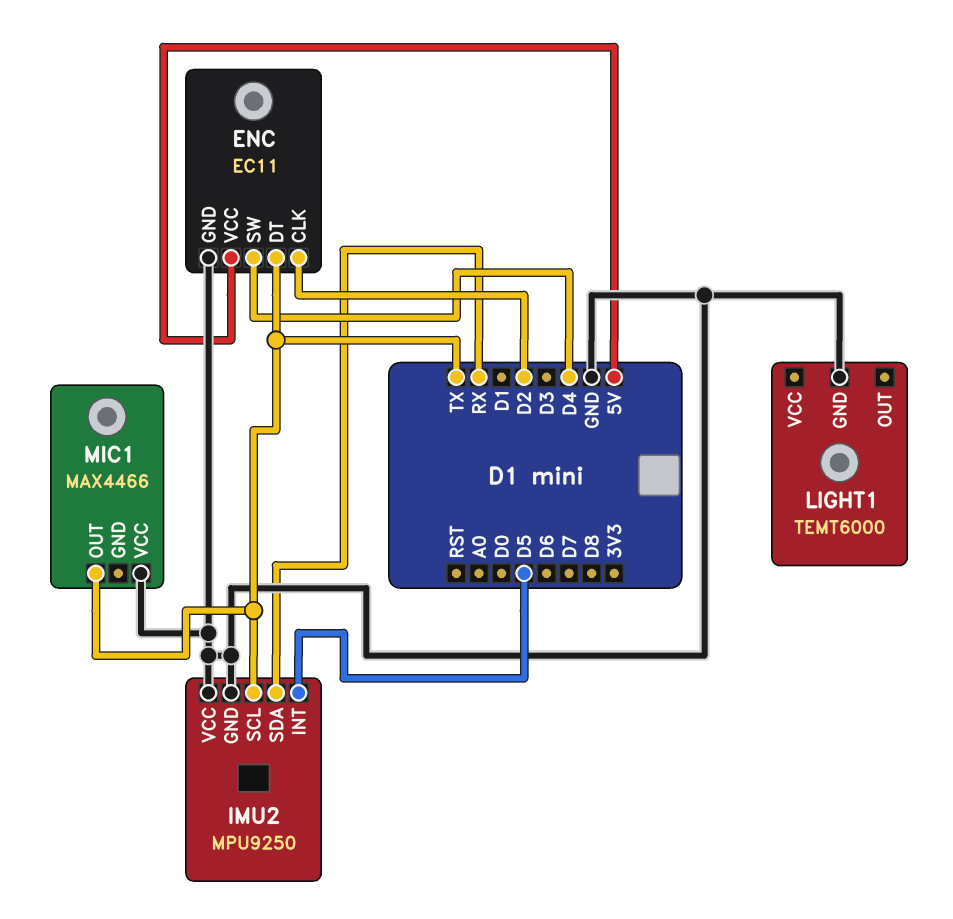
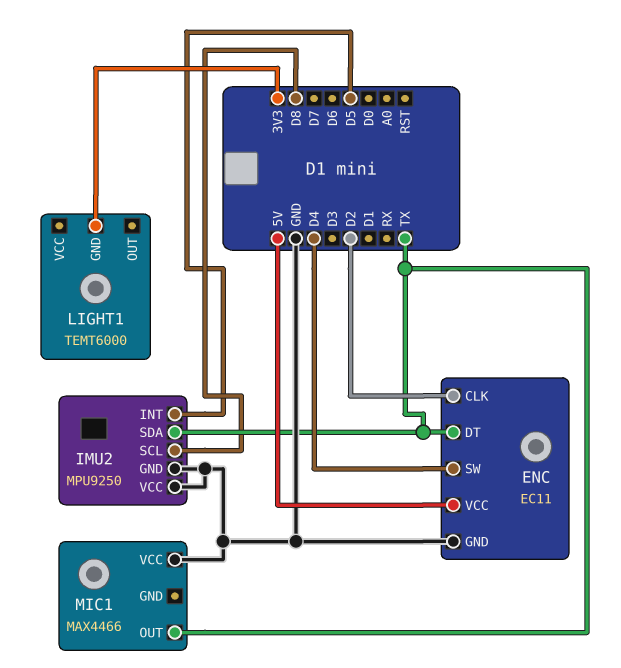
IMU2 pin SCL: TX -> D8
IMU2 pin SDA: RX -> TX
LIGHT1 pin GND: GND -> 3V3

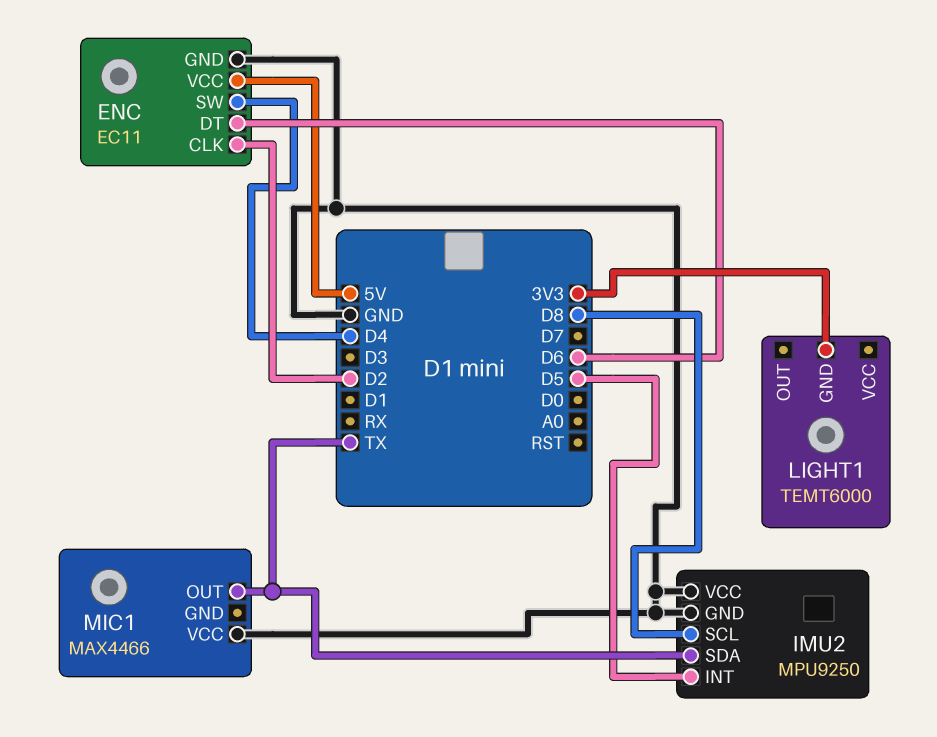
ENC pin DT: TX -> D6

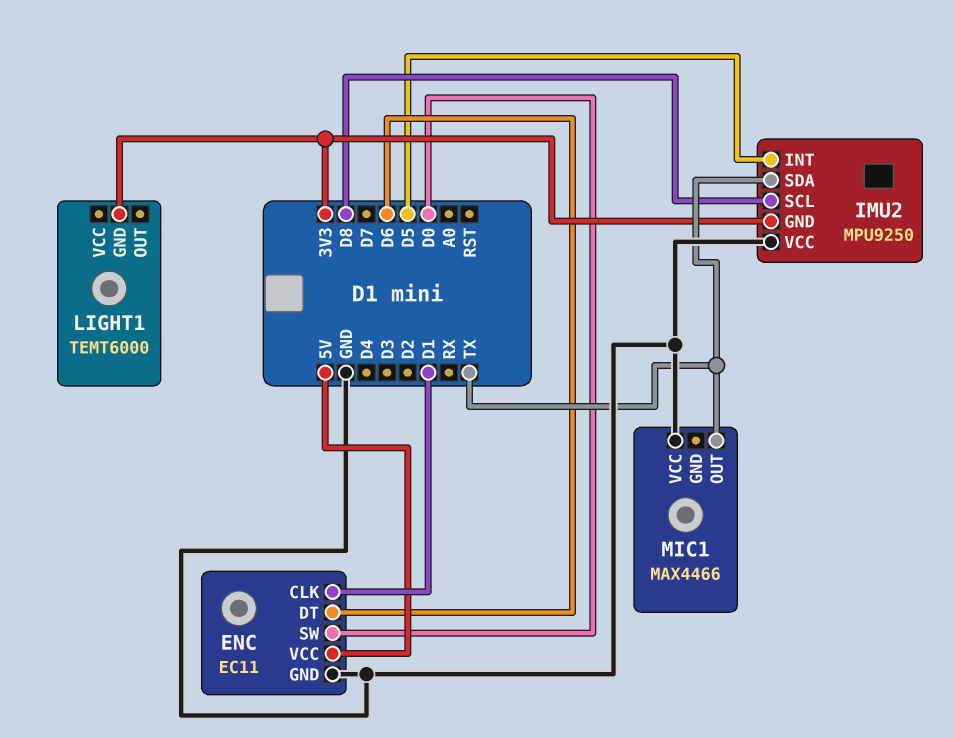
ENC pin CLK: D2 -> D1
ENC pin SW: D4 -> D0
IMU2 pin GND: GND -> 3V3

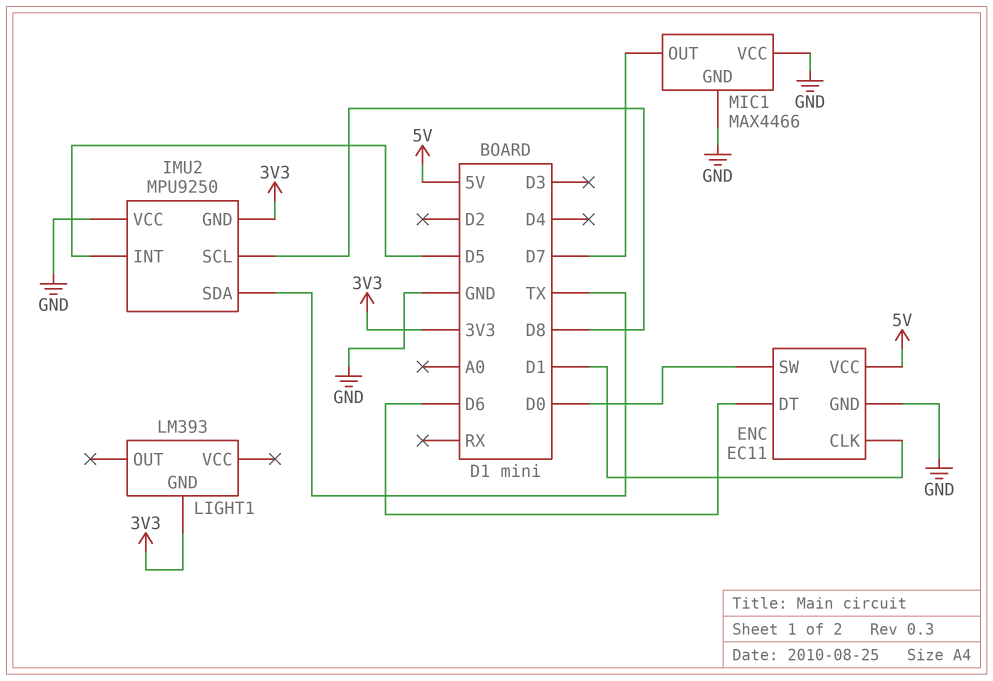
LIGHT1: TEMT6000 -> LM393
MIC1 pin GND: none -> GND
MIC1 pin OUT: TX -> D7

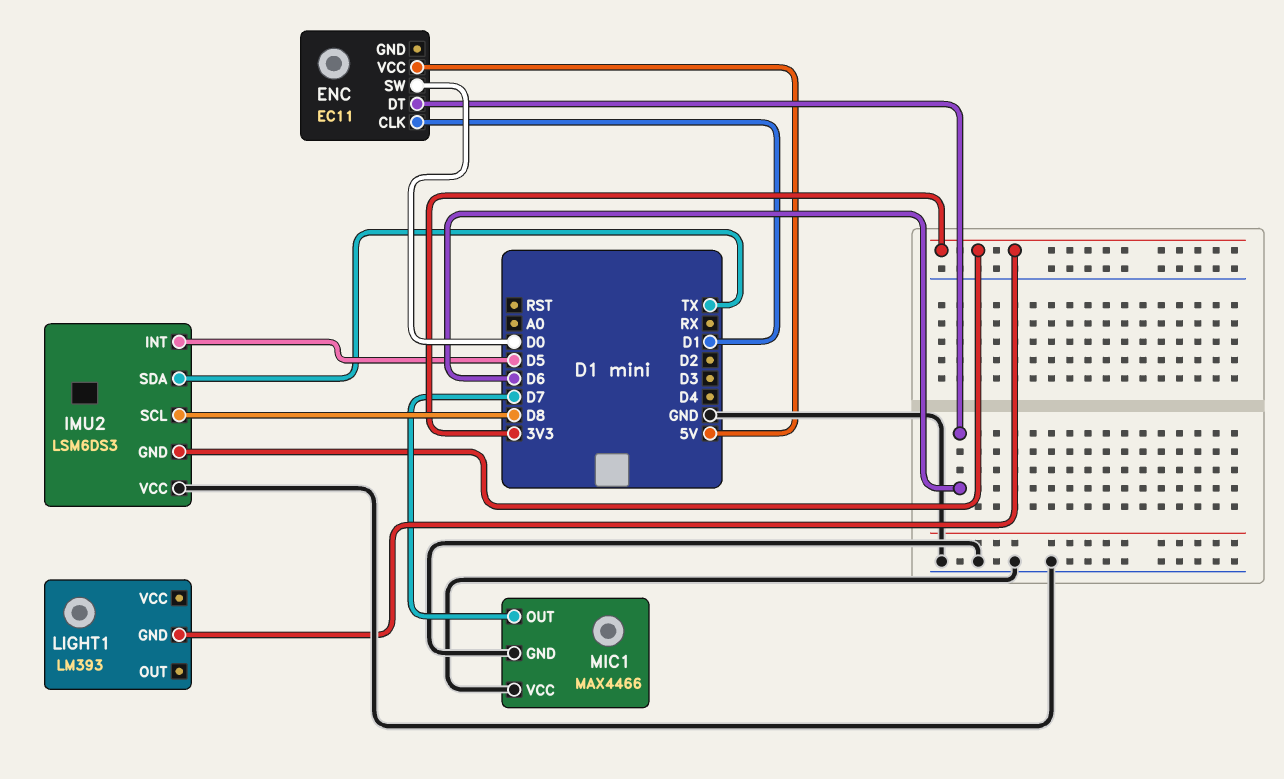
ENC pin GND: GND -> none
IMU2: MPU9250 -> LSM6DS3

